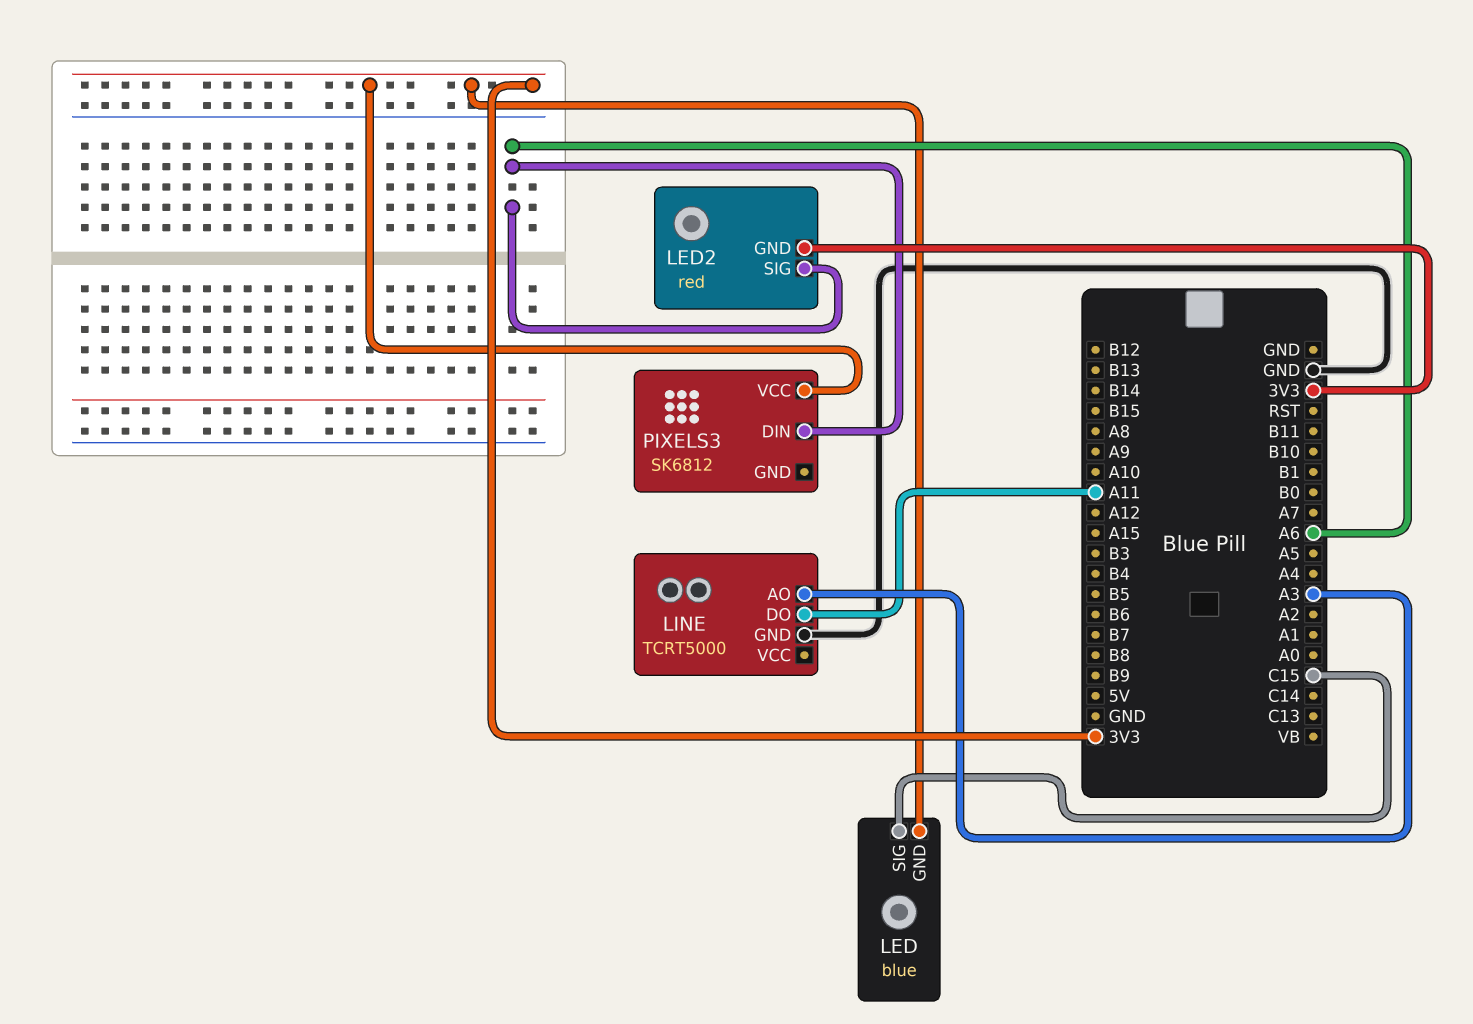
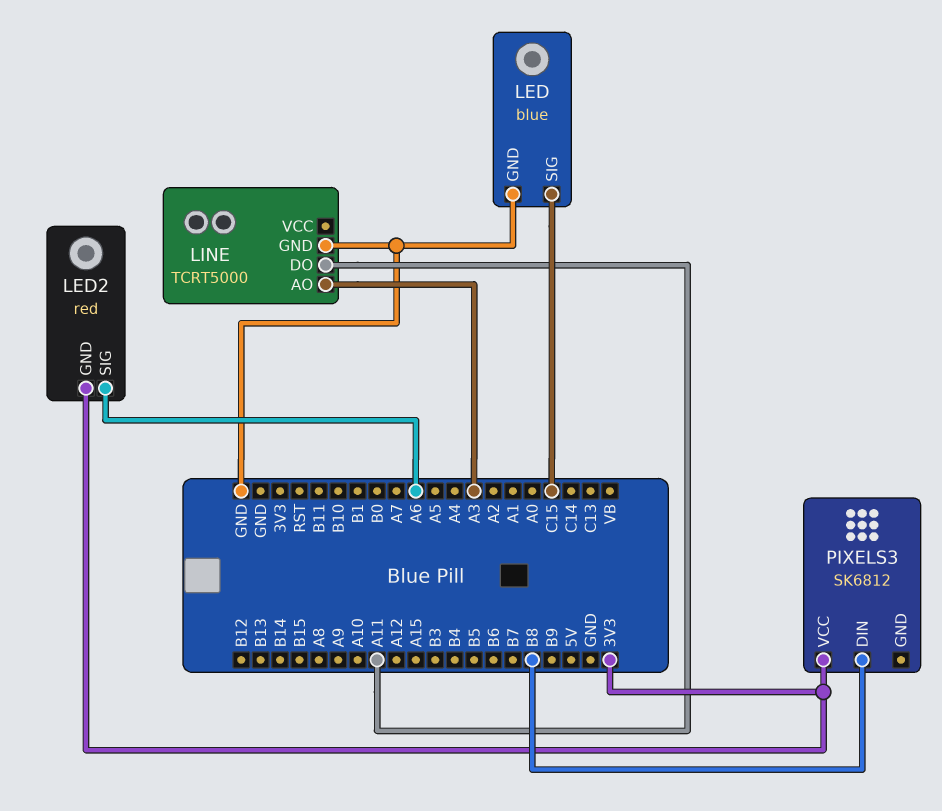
LED pin GND: 3V3 -> GND
PIXELS3 pin DIN: A6 -> B8

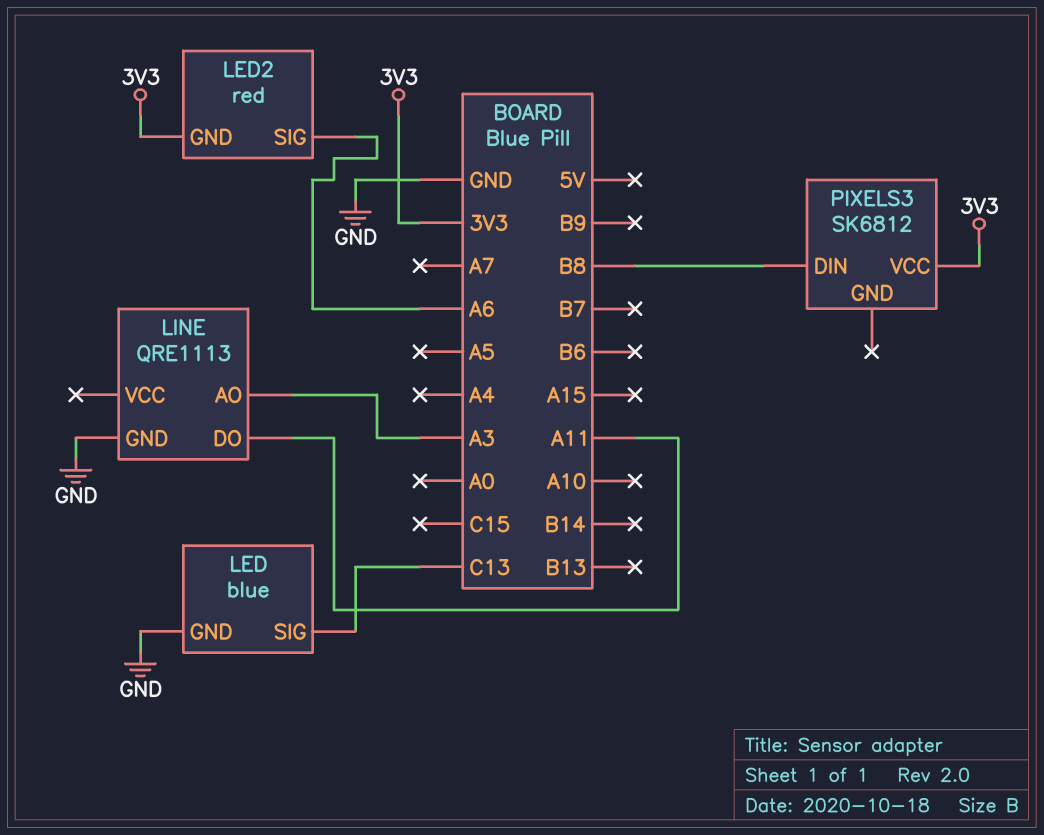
LED pin SIG: C15 -> C13
LINE: TCRT5000 -> QRE1113

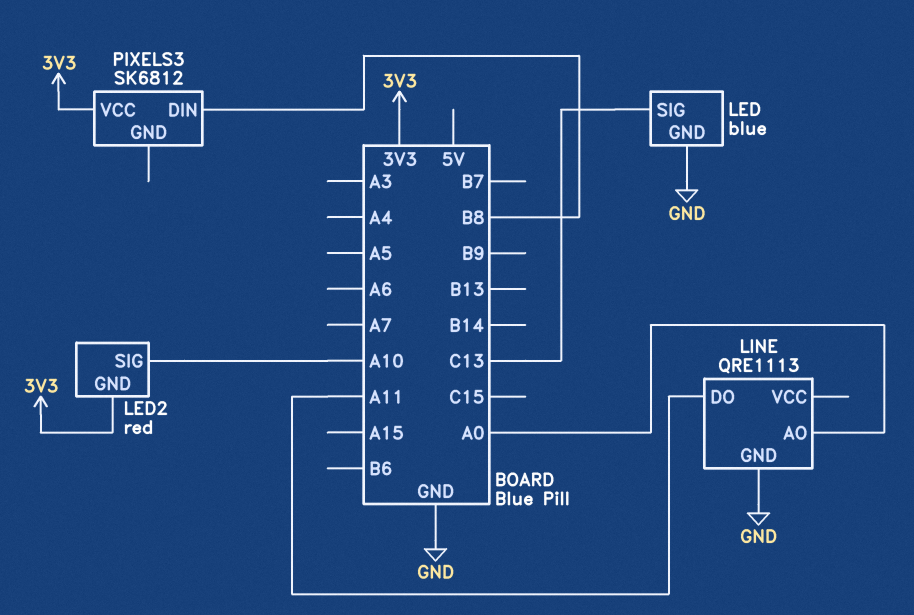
LED2 pin SIG: A6 -> A10
LINE pin AO: A3 -> A0

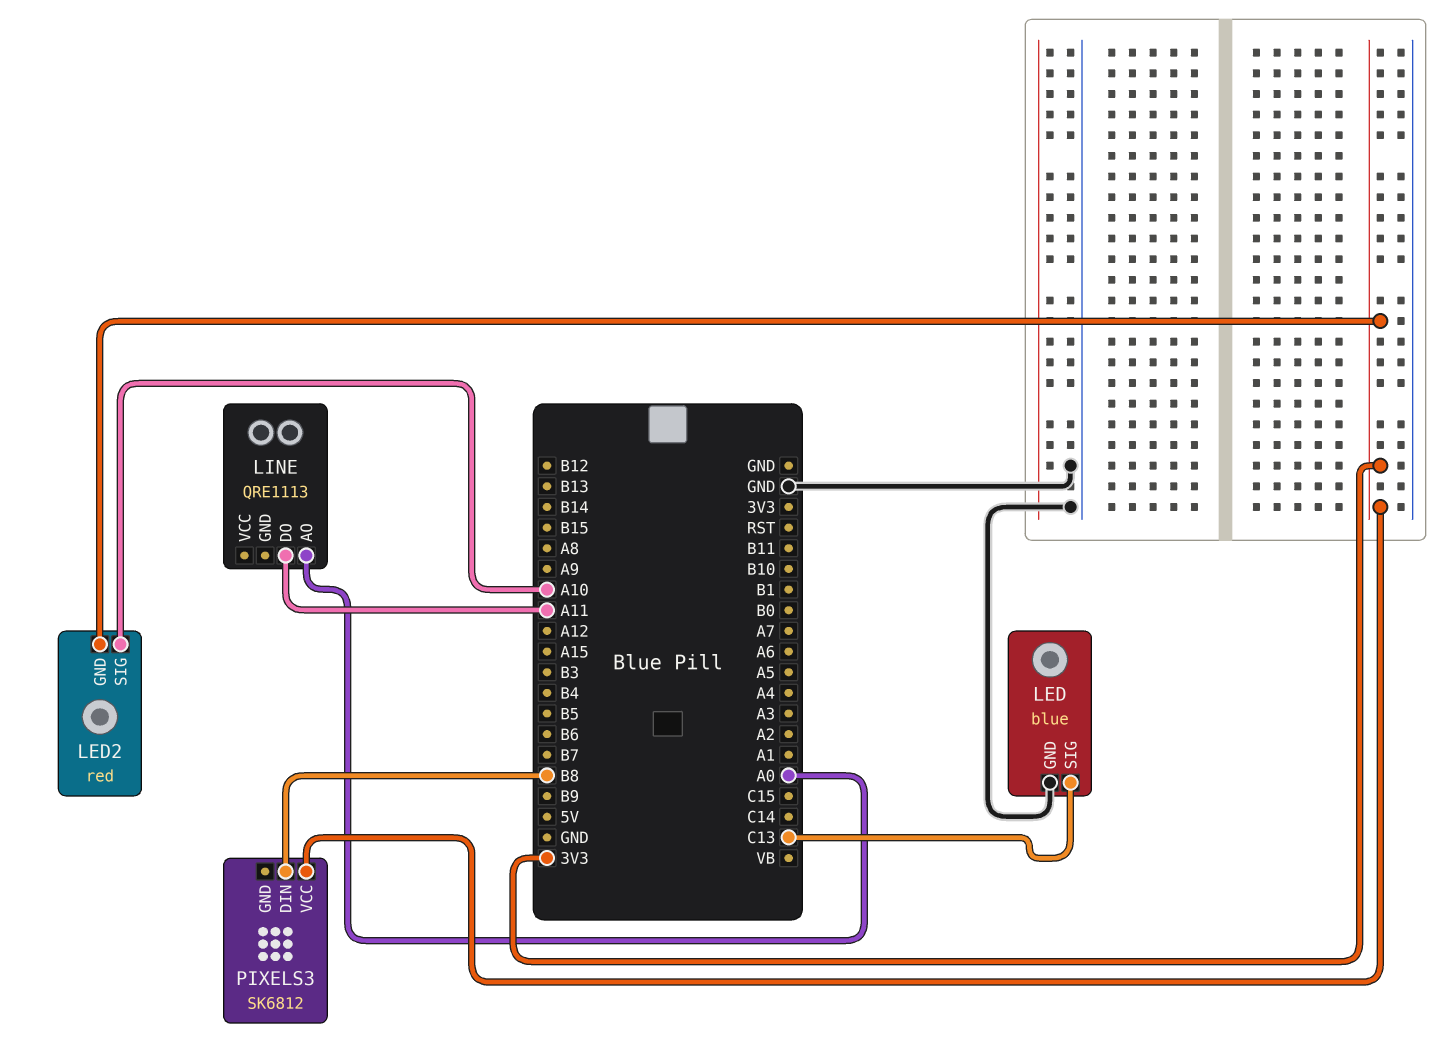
LINE pin GND: GND -> none

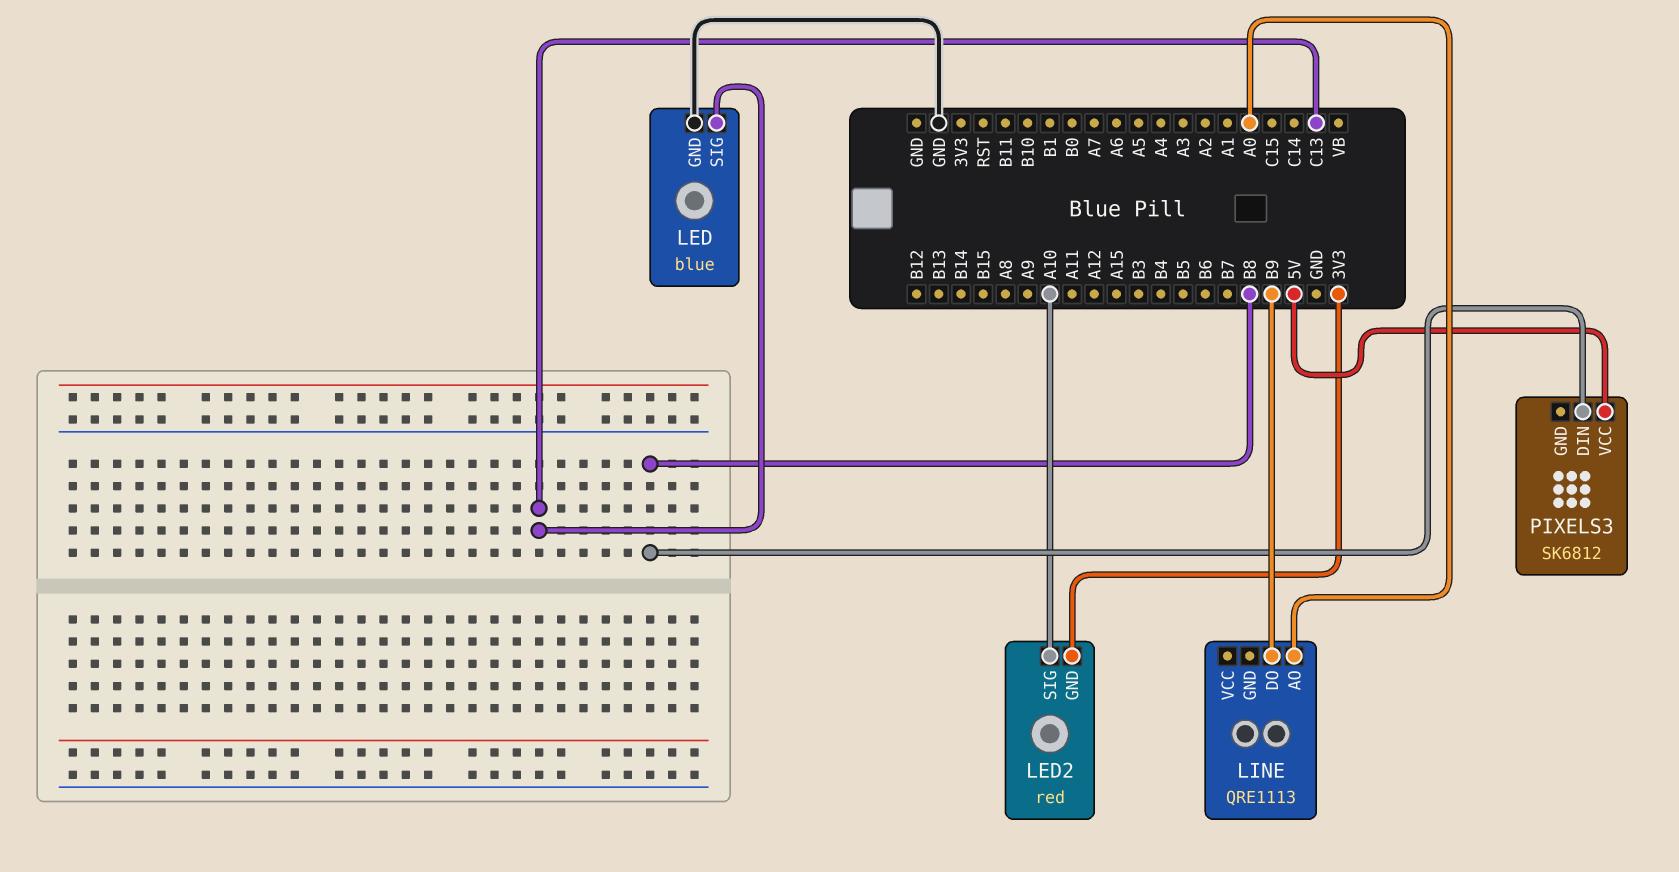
LINE pin DO: A11 -> B9
PIXELS3 pin VCC: 3V3 -> 5V

